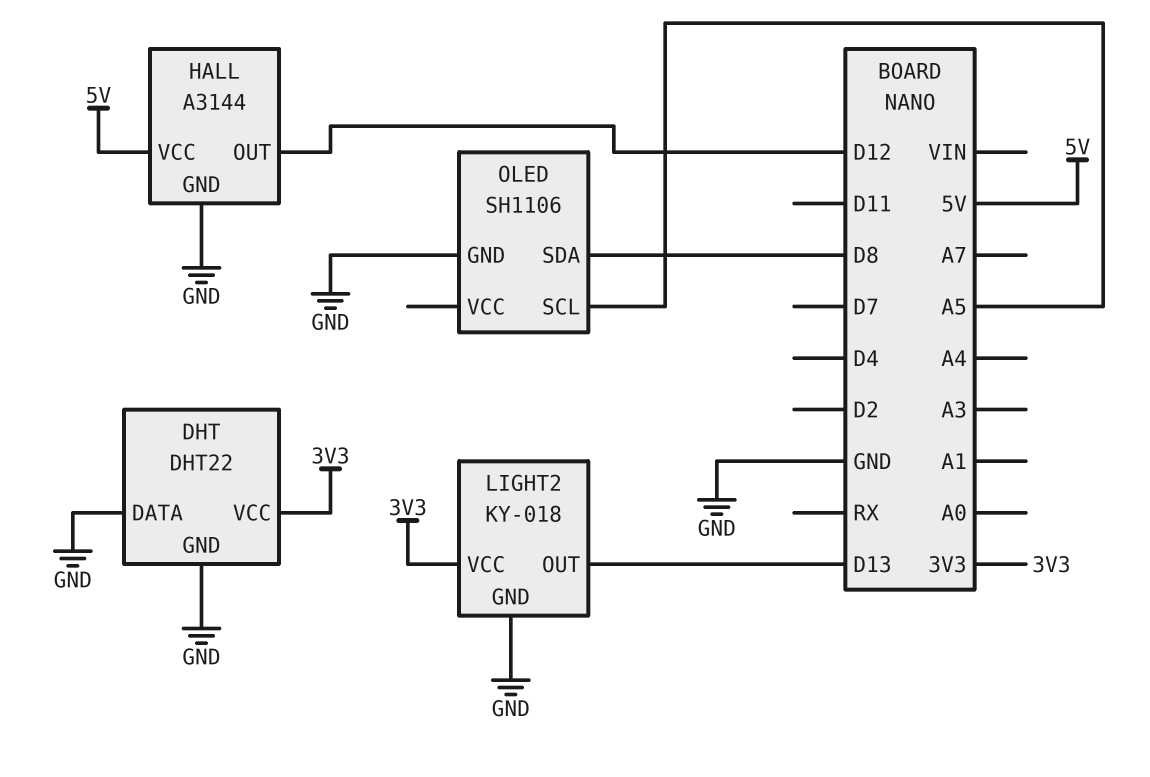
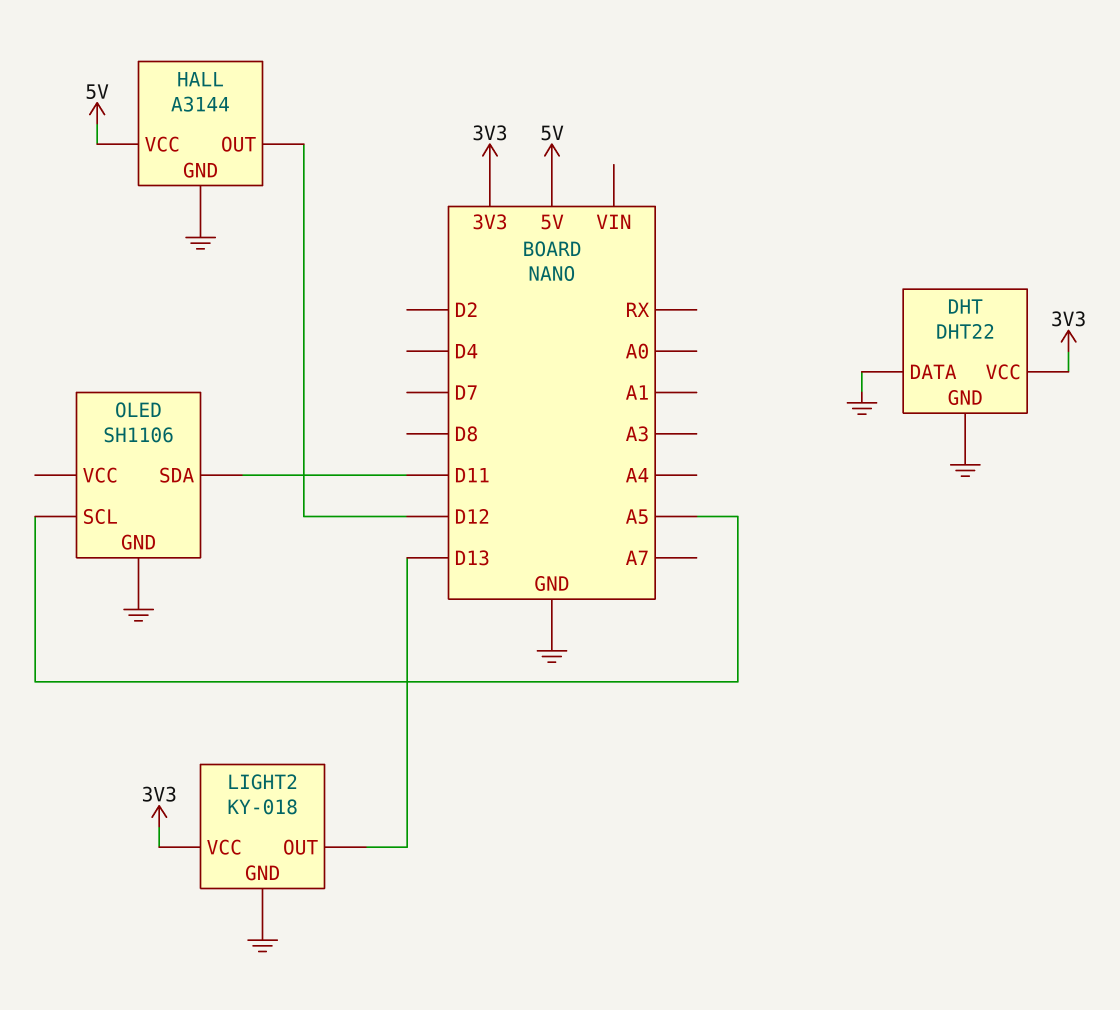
OLED pin SDA: D8 -> D11

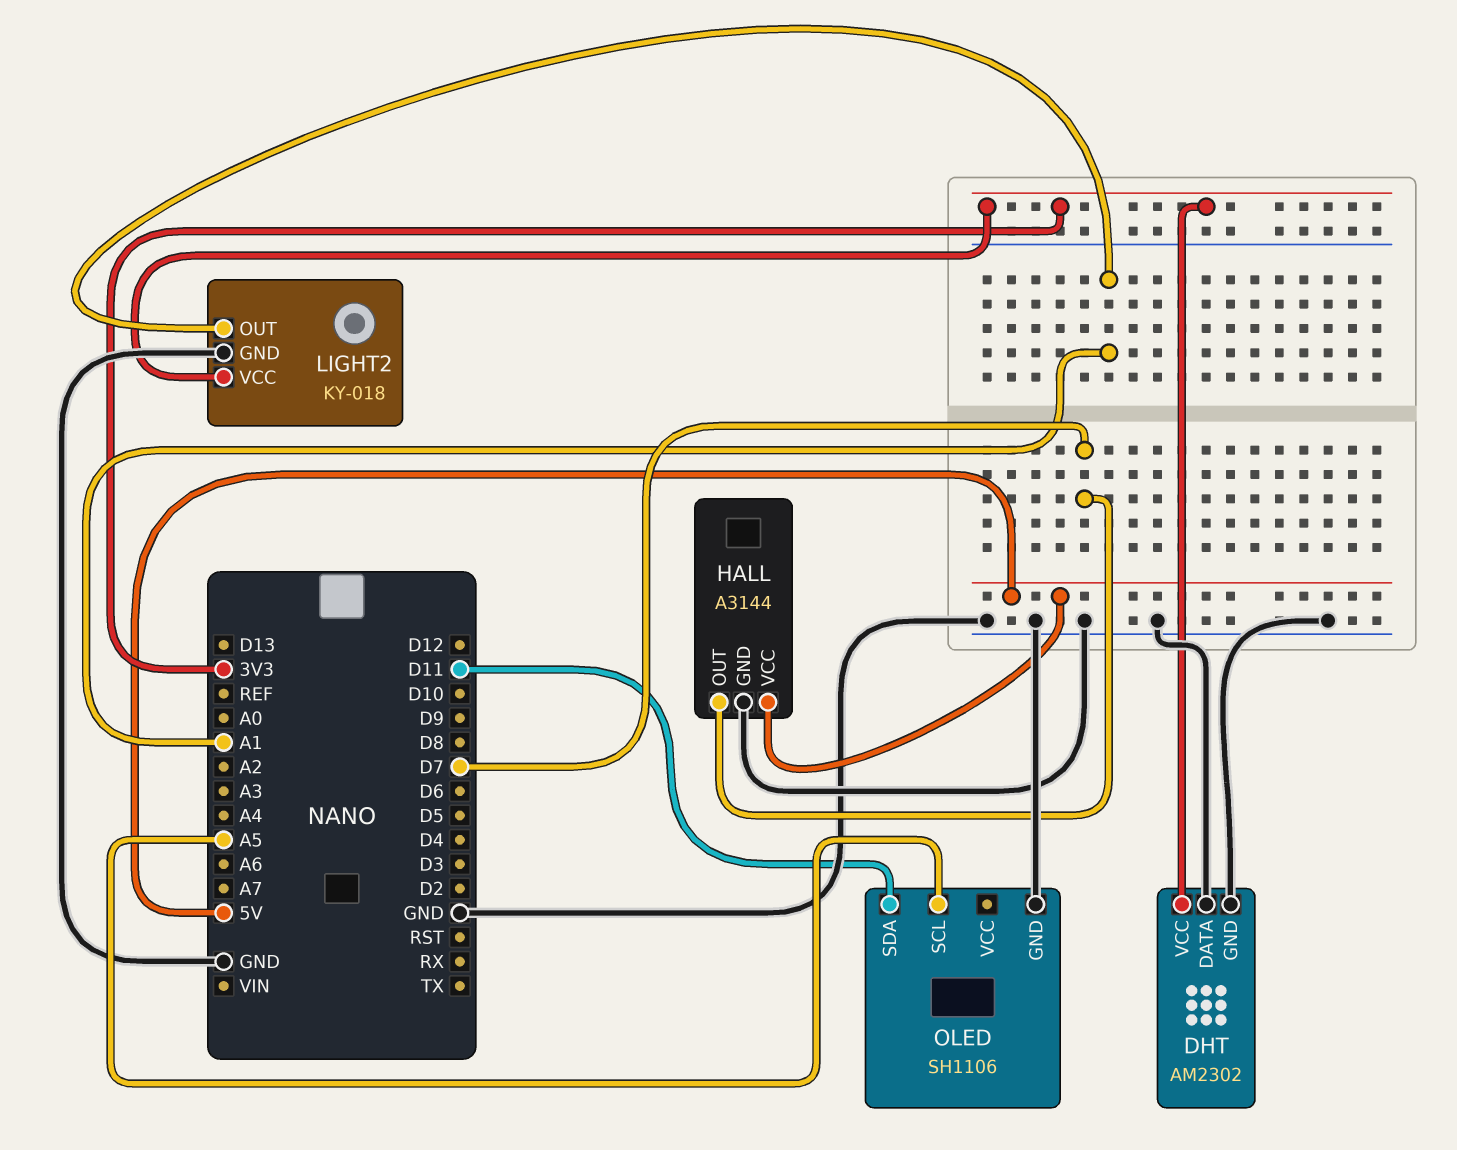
DHT: DHT22 -> AM2302
HALL pin OUT: D12 -> D7
LIGHT2 pin OUT: D13 -> A1

